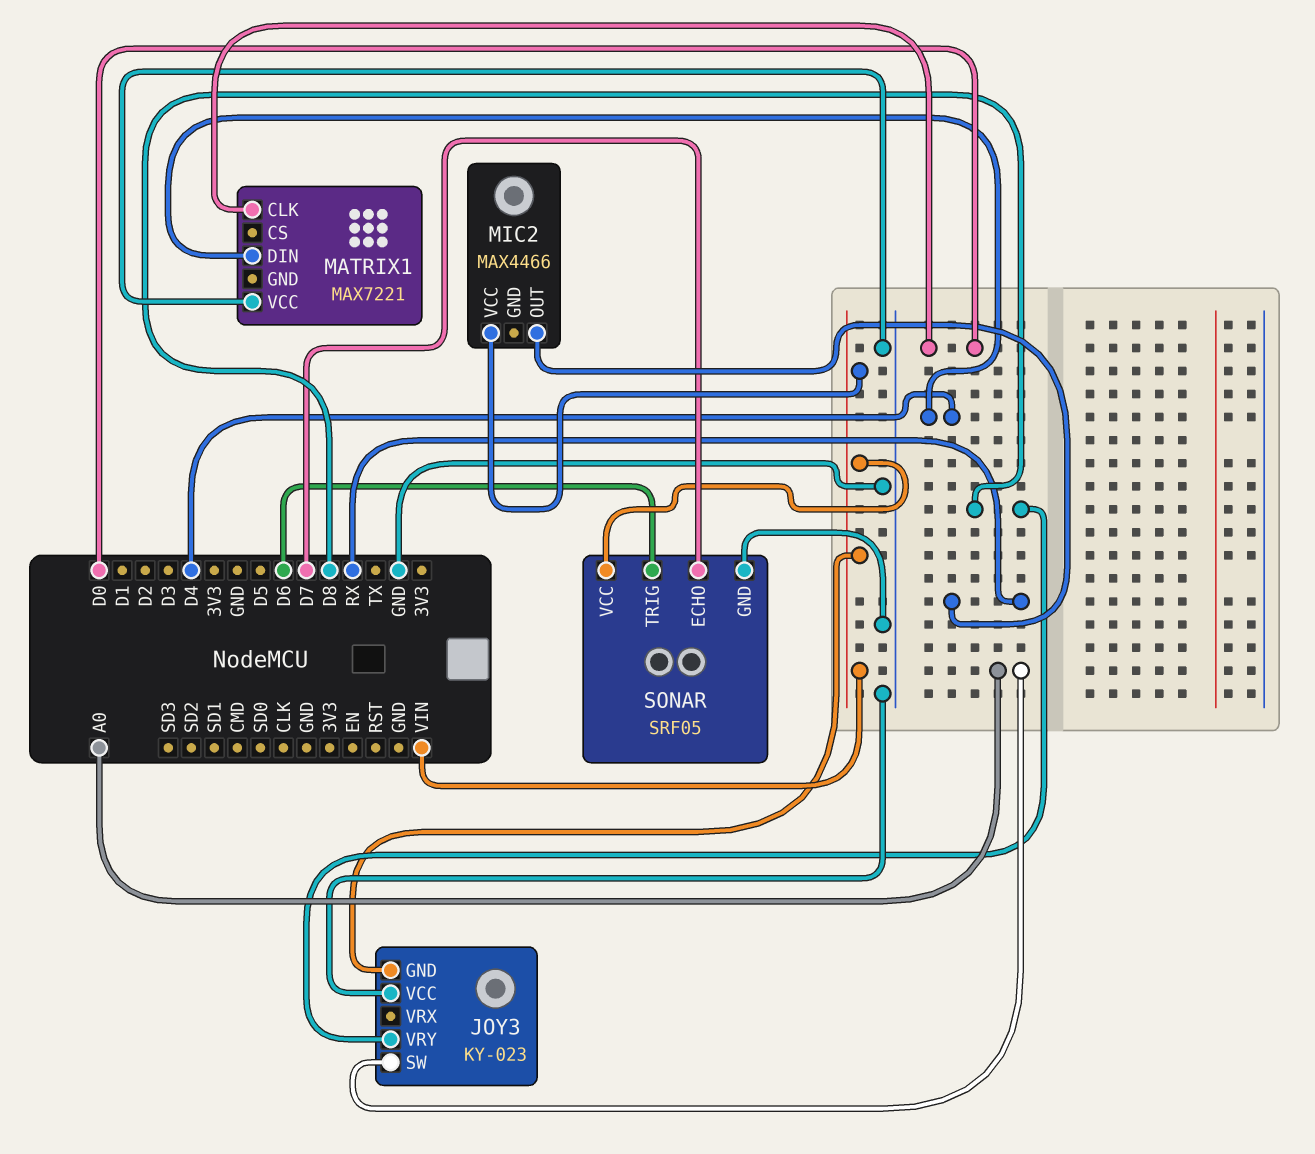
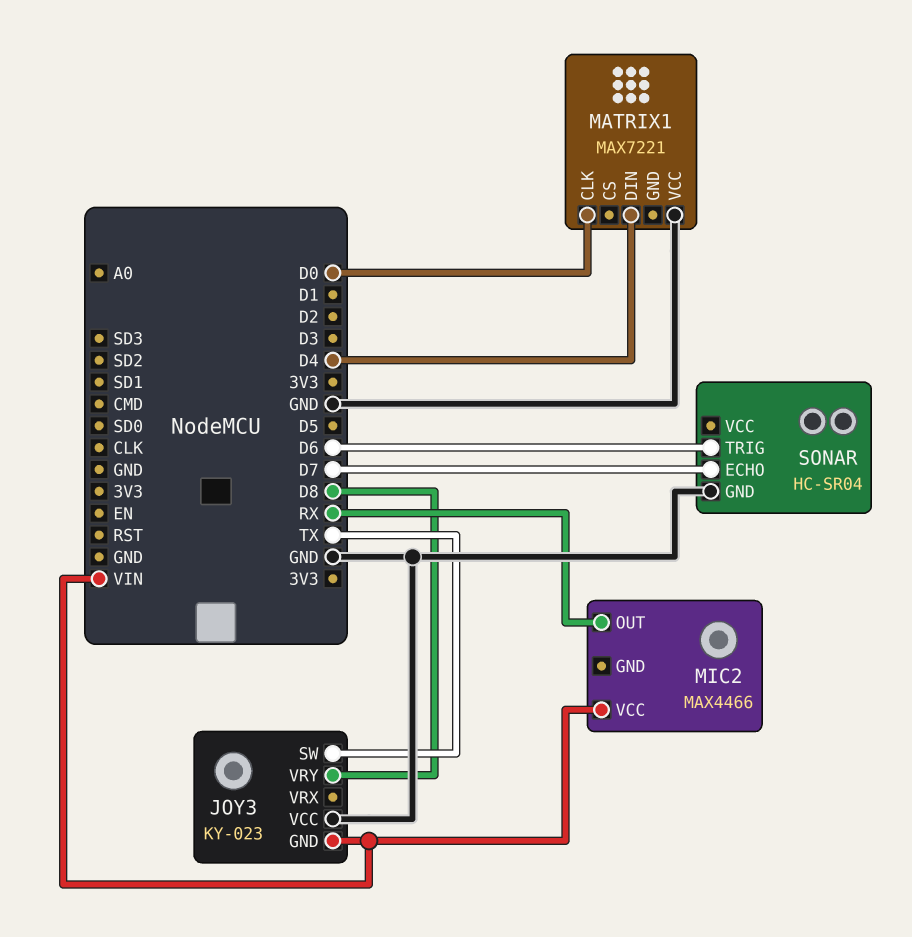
JOY3 pin SW: A0 -> TX
SONAR: SRF05 -> HC-SR04
SONAR pin VCC: VIN -> none

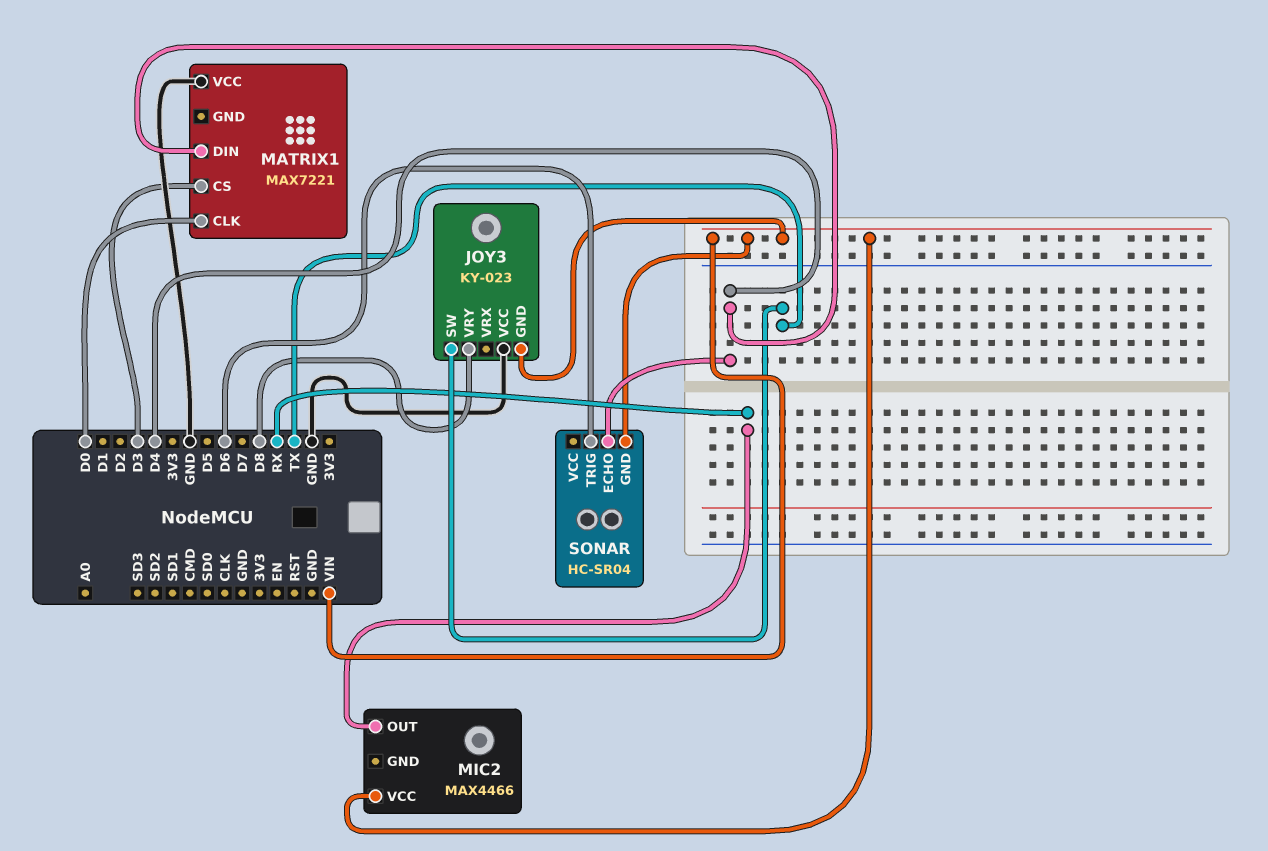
MATRIX1 pin CS: none -> D3
SONAR pin ECHO: D7 -> D4
SONAR pin GND: GND -> VIN

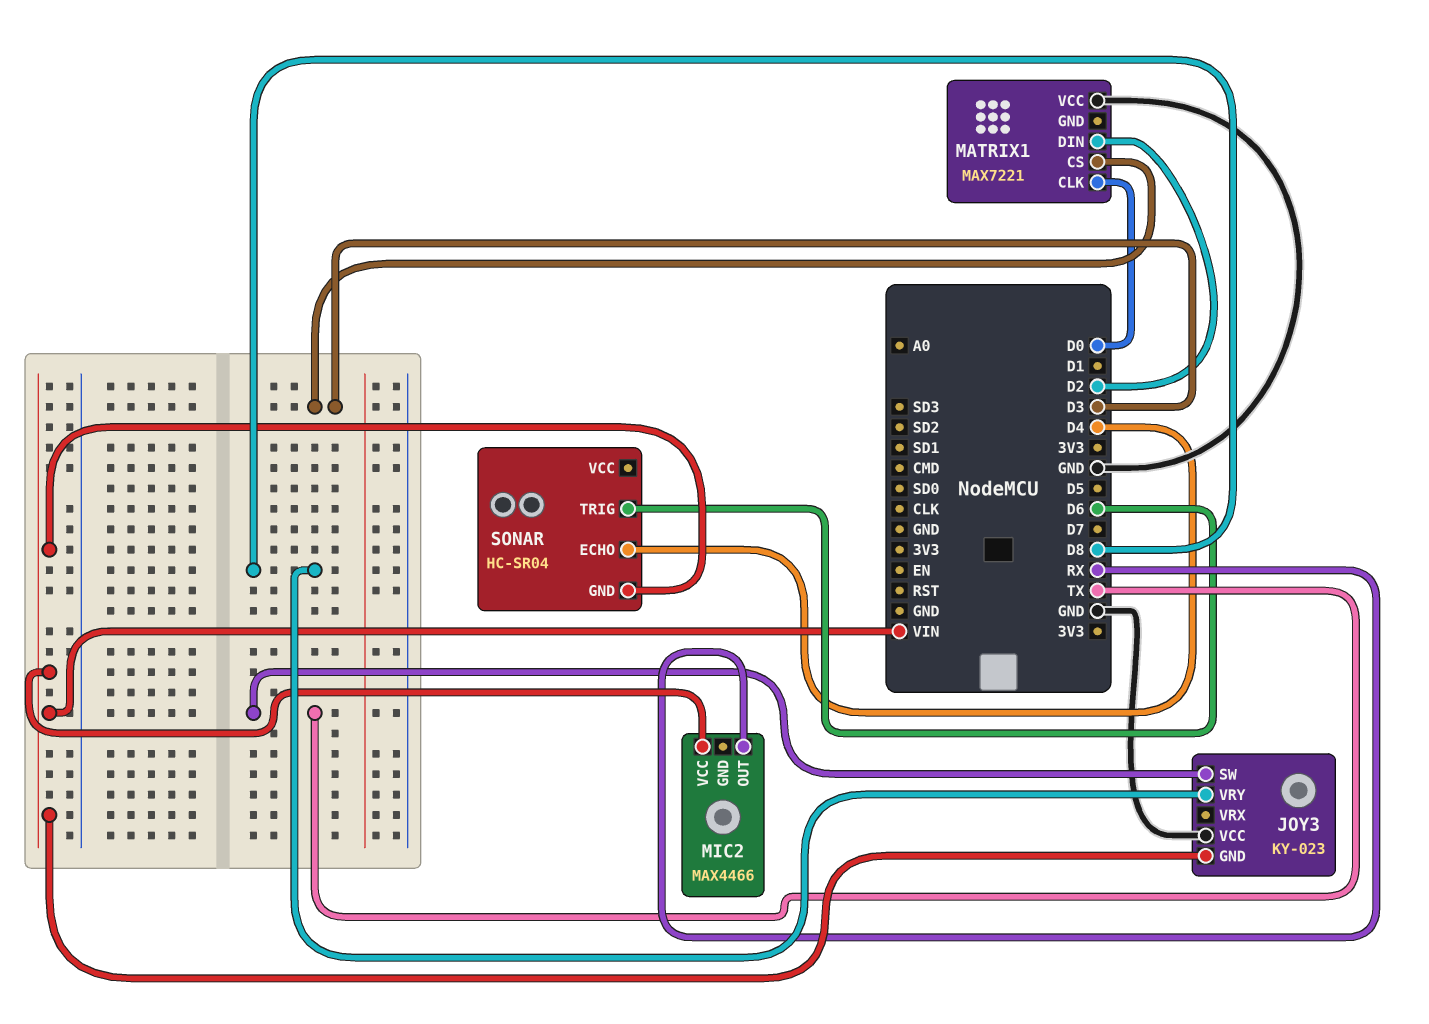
MATRIX1 pin DIN: D4 -> D2

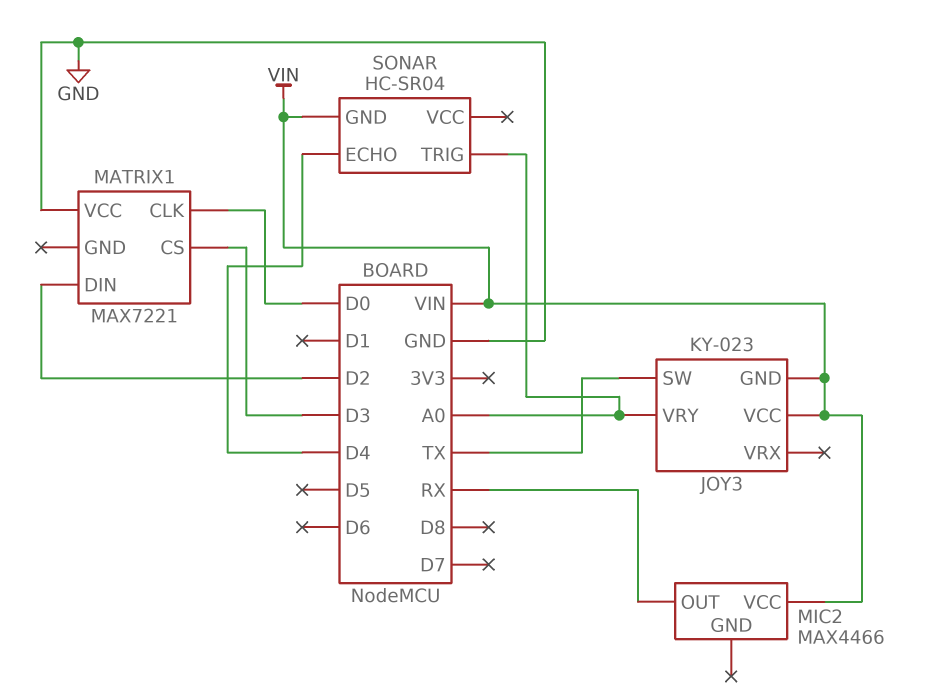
JOY3 pin VCC: GND -> VIN
JOY3 pin VRY: D8 -> A0
SONAR pin TRIG: D6 -> A0

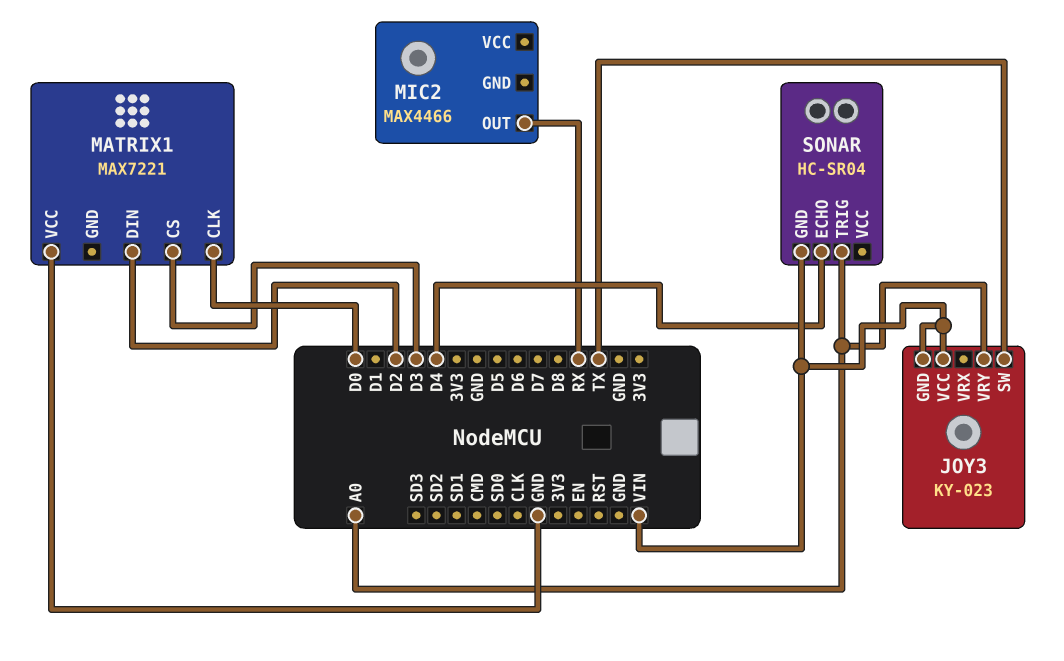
MIC2 pin VCC: VIN -> none

